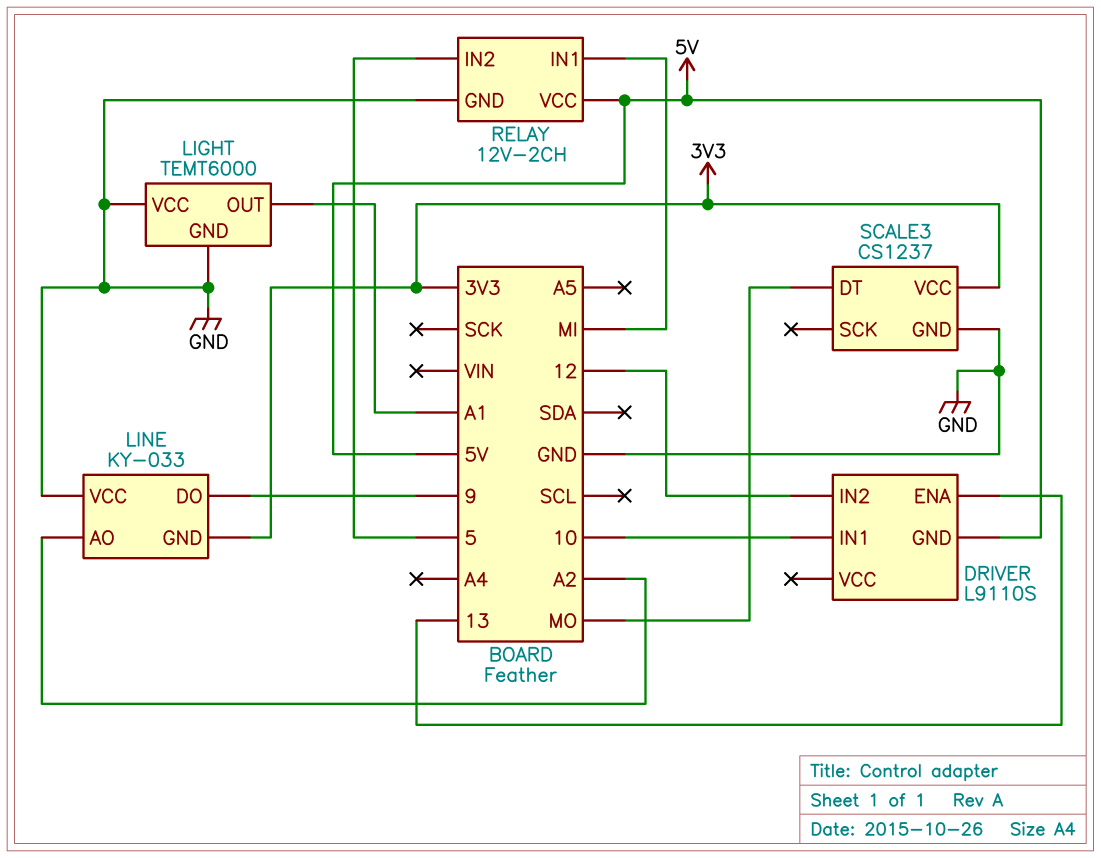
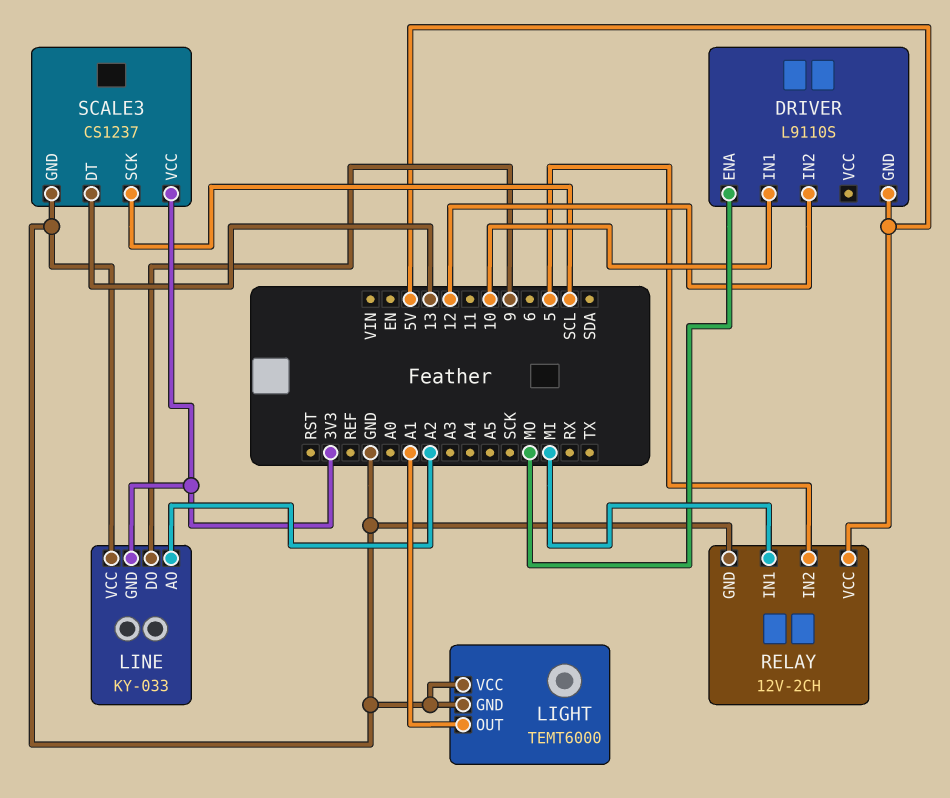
DRIVER pin ENA: 13 -> MO
SCALE3 pin DT: MO -> 13
SCALE3 pin SCK: none -> SCL

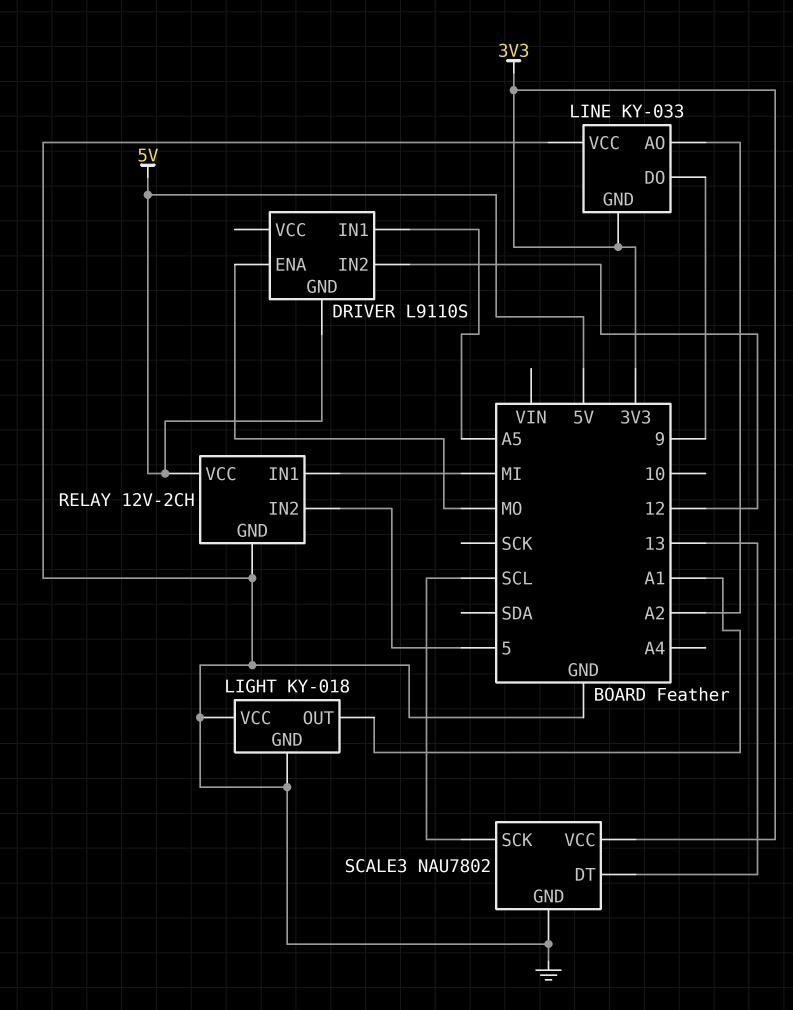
DRIVER pin IN1: 10 -> A5
LIGHT: TEMT6000 -> KY-018
SCALE3: CS1237 -> NAU7802

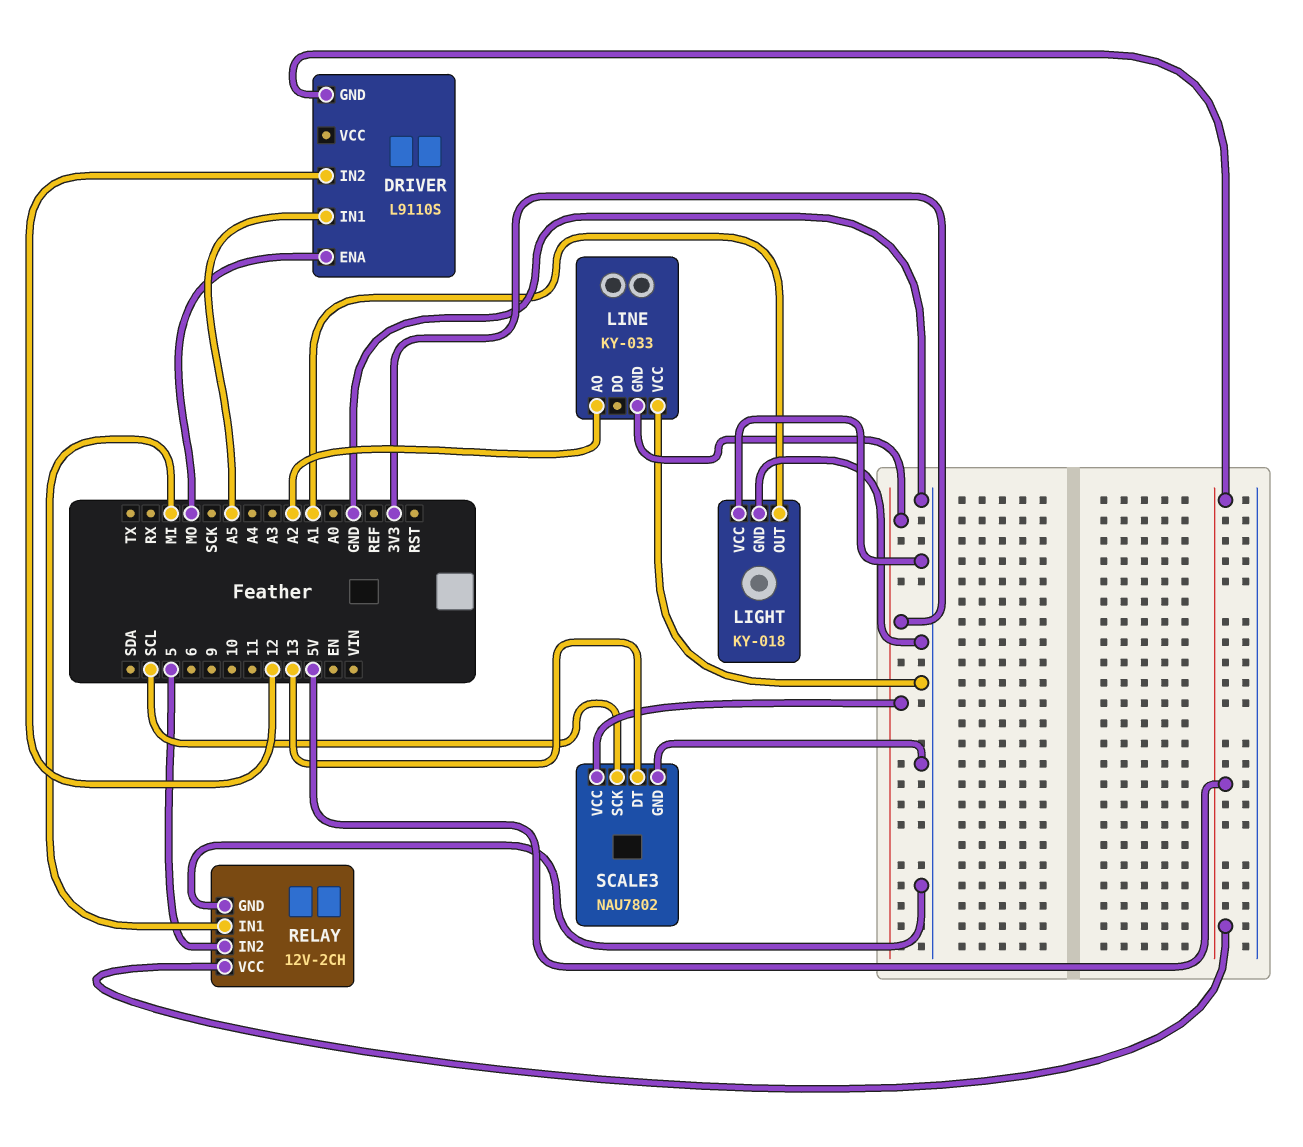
LINE pin DO: 9 -> none

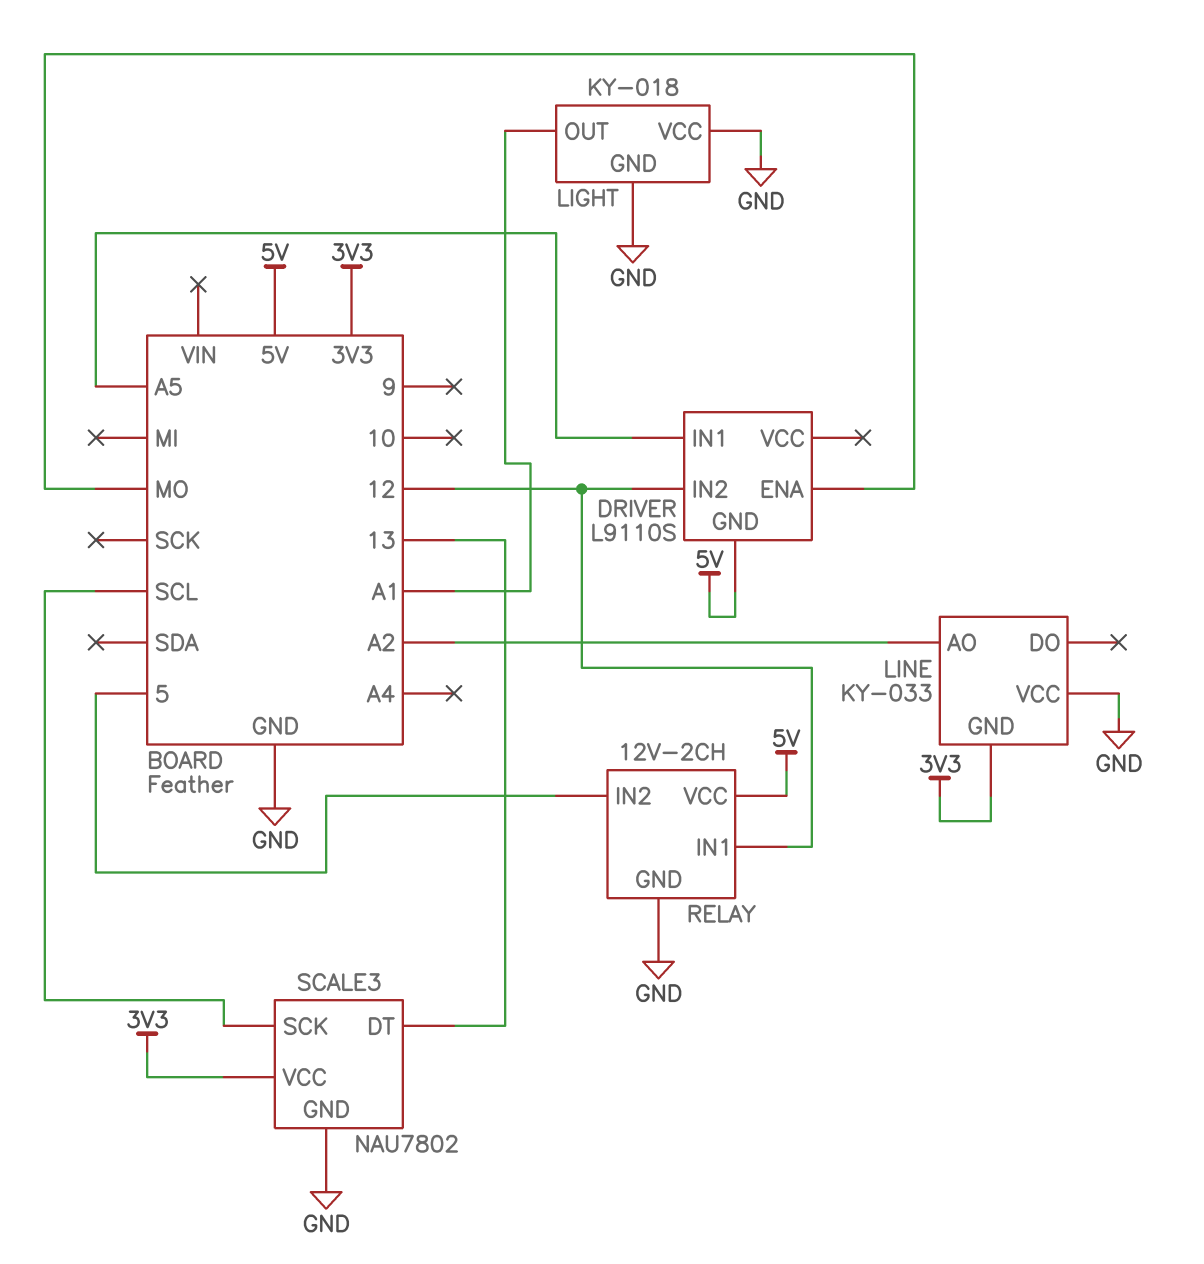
RELAY pin IN1: MI -> 12

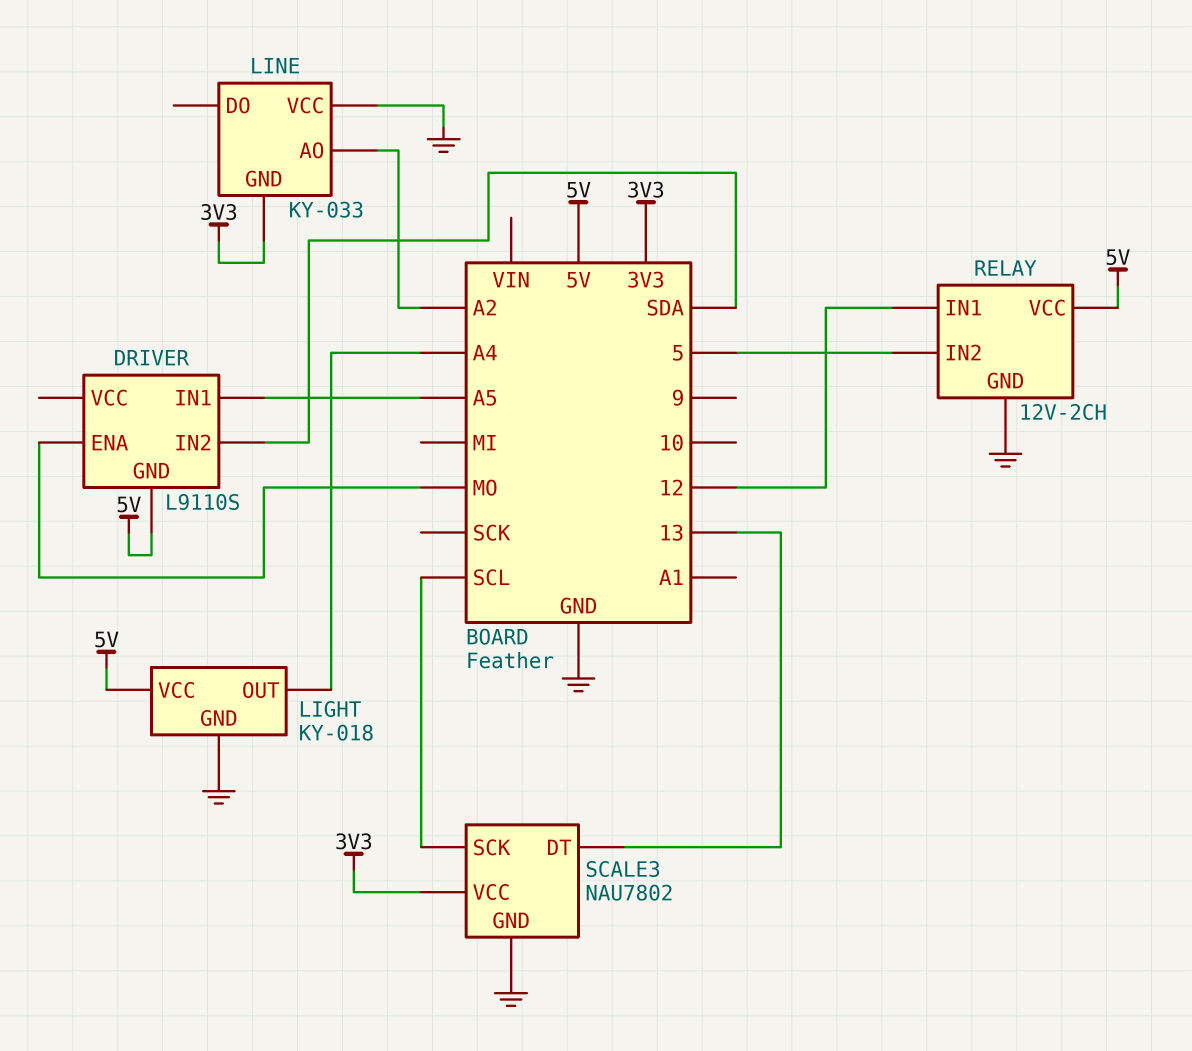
DRIVER pin IN2: 12 -> SDA
LIGHT pin OUT: A1 -> A4
LIGHT pin VCC: GND -> 5V

